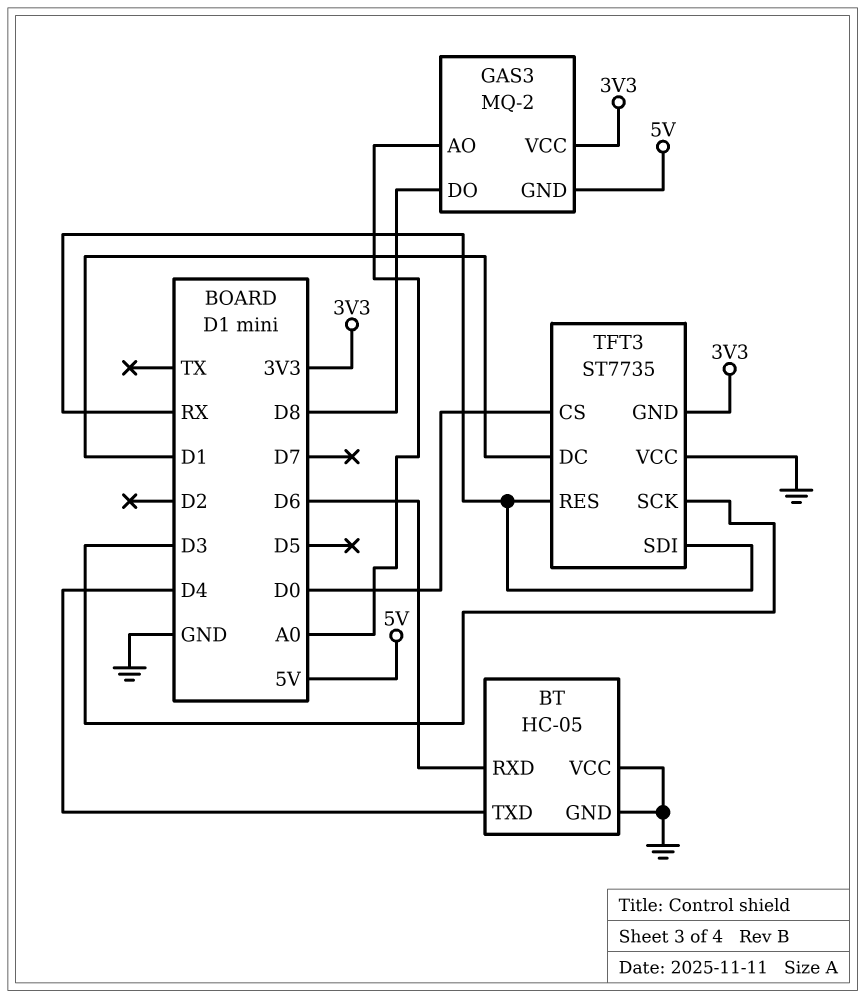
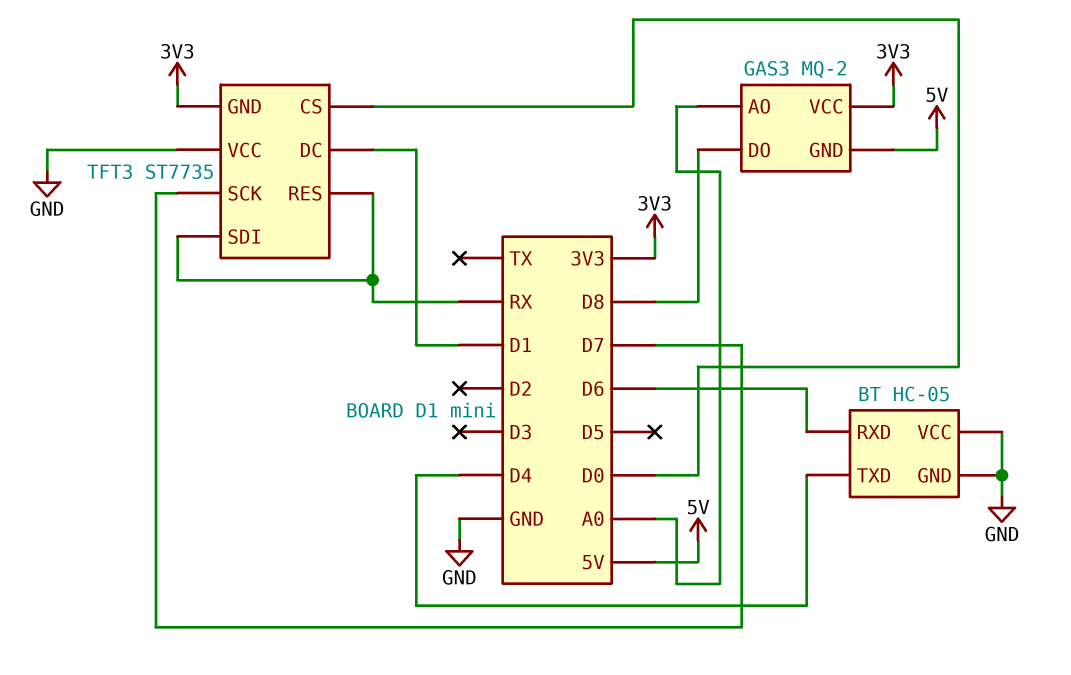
TFT3 pin SCK: D3 -> D7

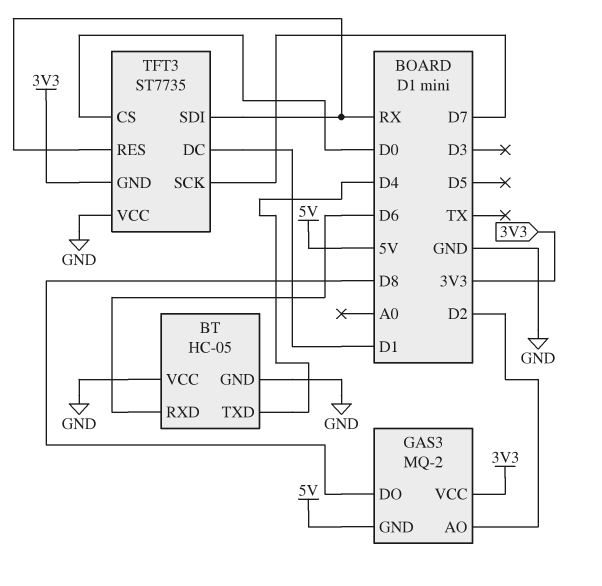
GAS3 pin AO: A0 -> D2

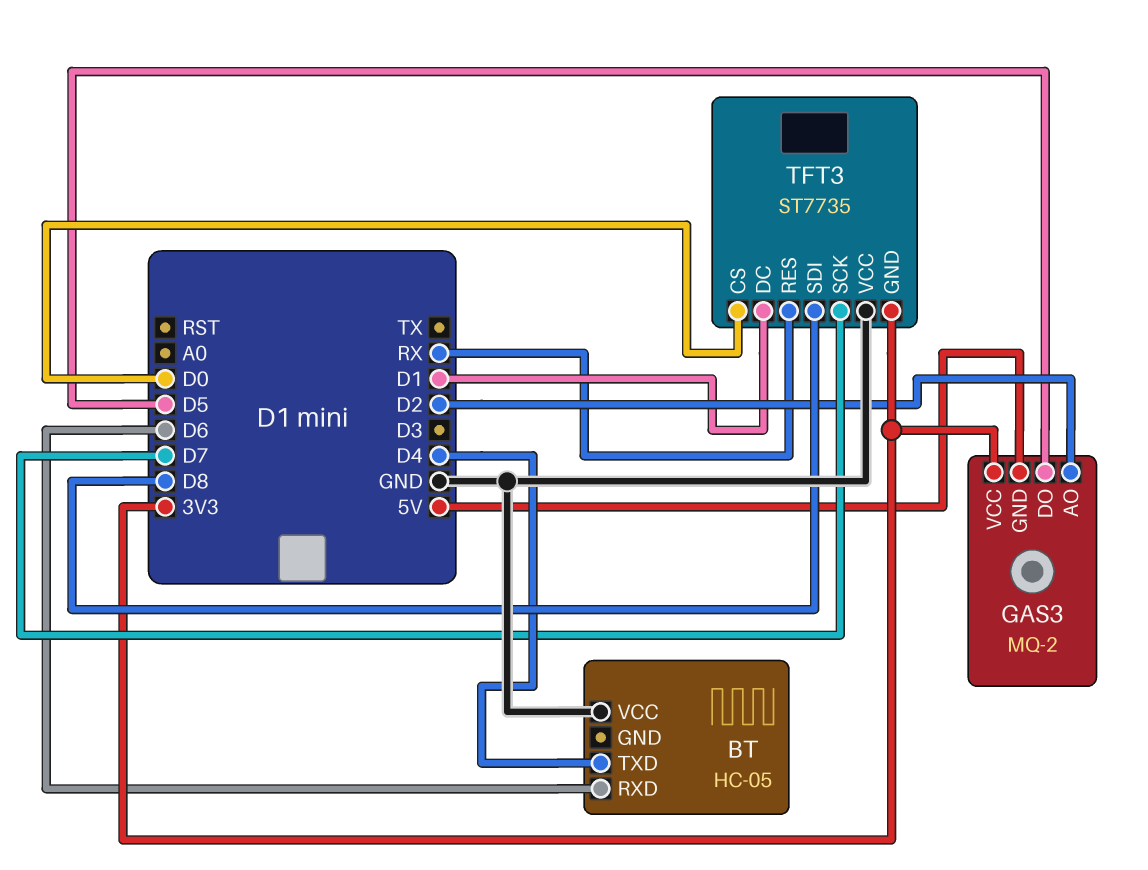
BT pin GND: GND -> none
GAS3 pin DO: D8 -> D5
TFT3 pin SDI: RX -> D8

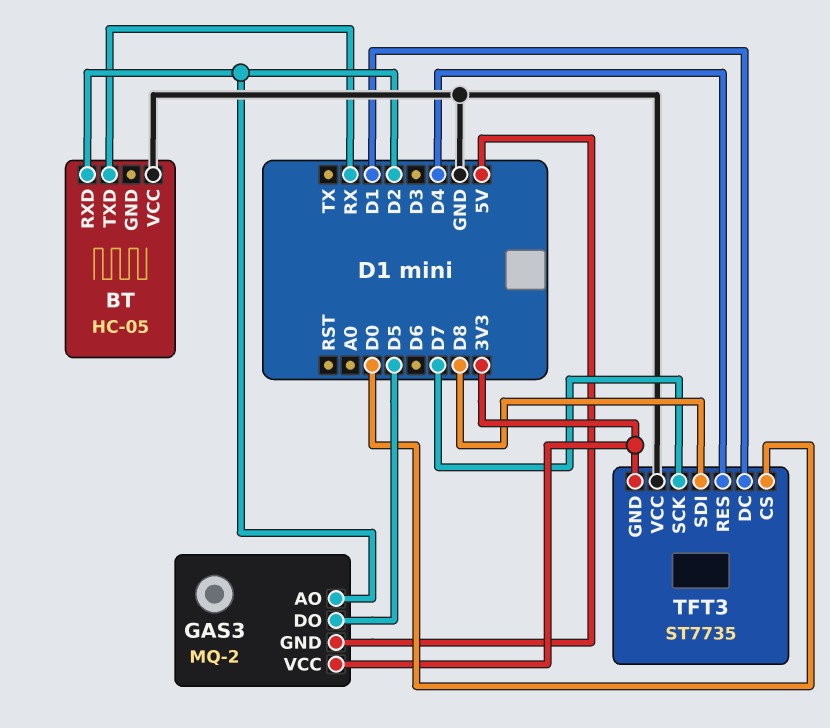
BT pin RXD: D6 -> D2
BT pin TXD: D4 -> RX
TFT3 pin RES: RX -> D4

